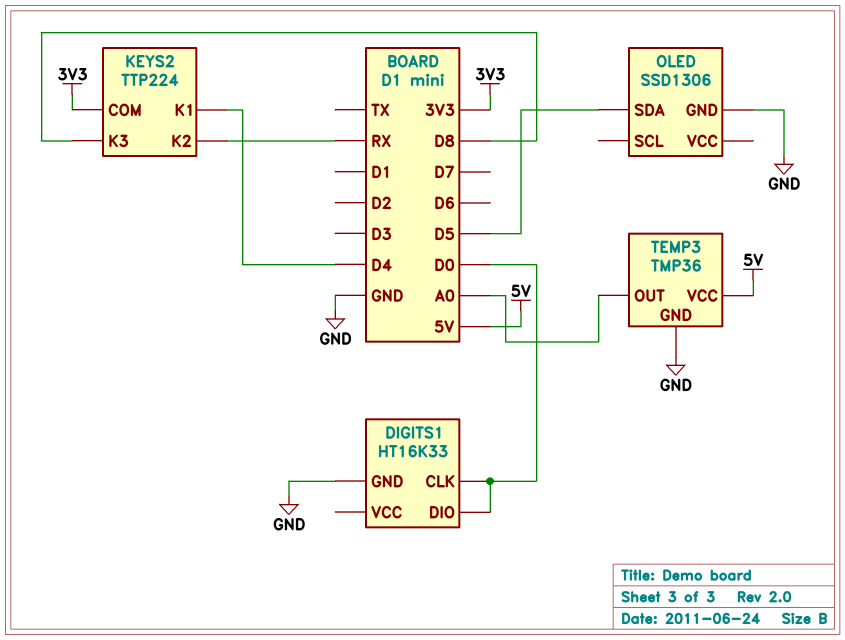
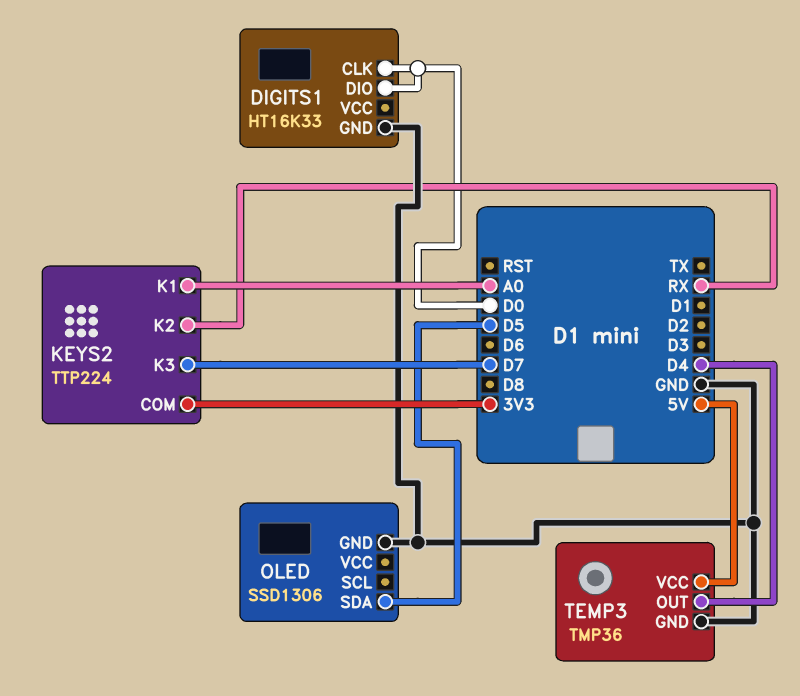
KEYS2 pin K1: D4 -> A0
KEYS2 pin K3: D8 -> D7
TEMP3 pin OUT: A0 -> D4

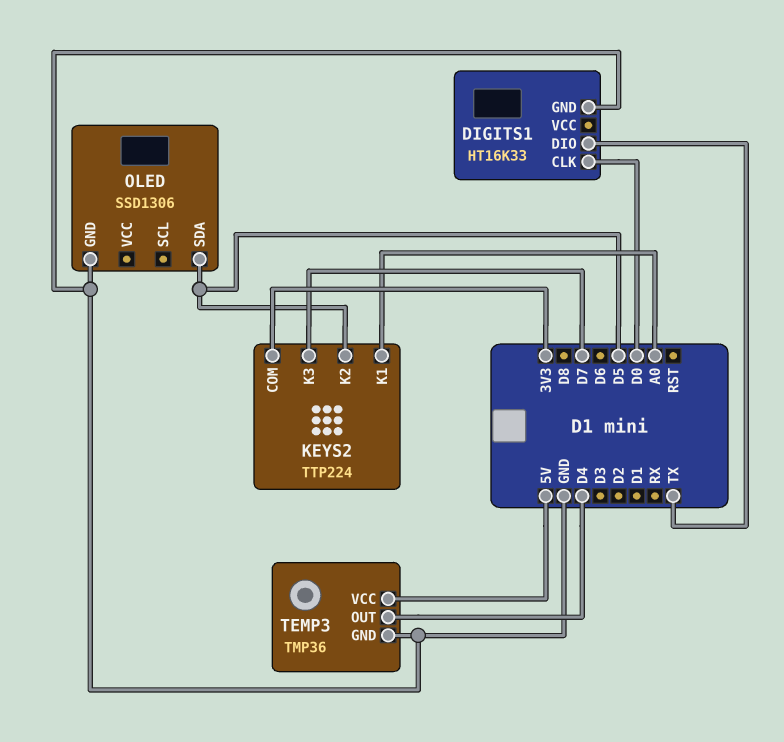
DIGITS1 pin DIO: D0 -> TX
KEYS2 pin K2: RX -> D5

